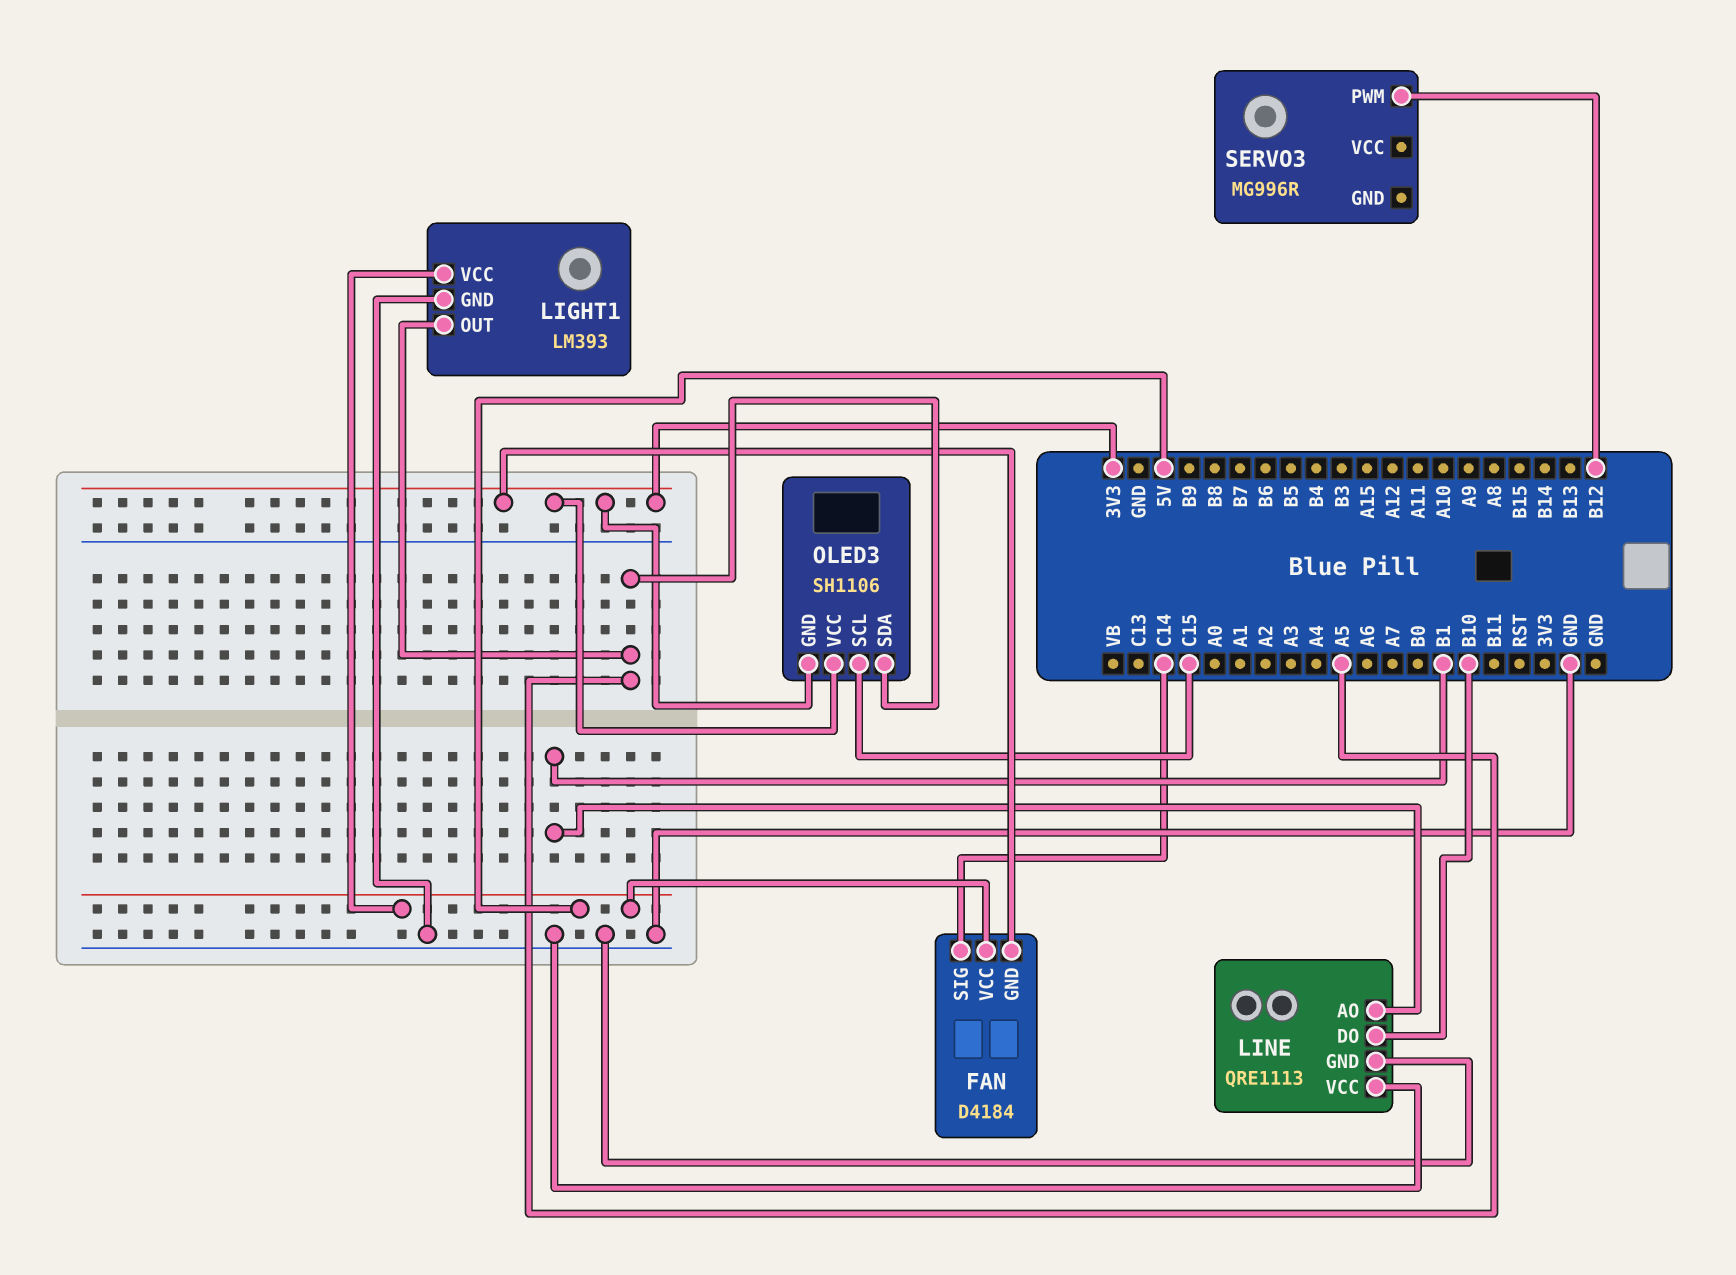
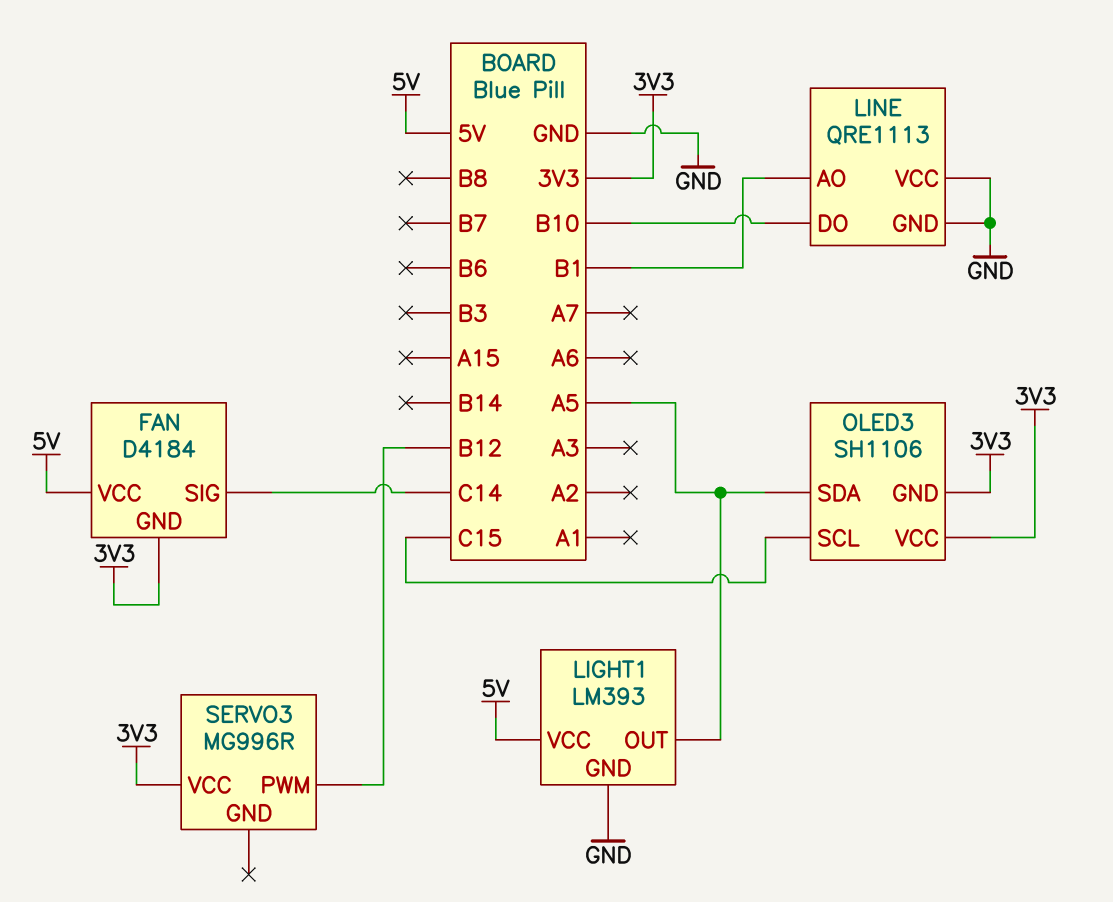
SERVO3 pin VCC: none -> 3V3

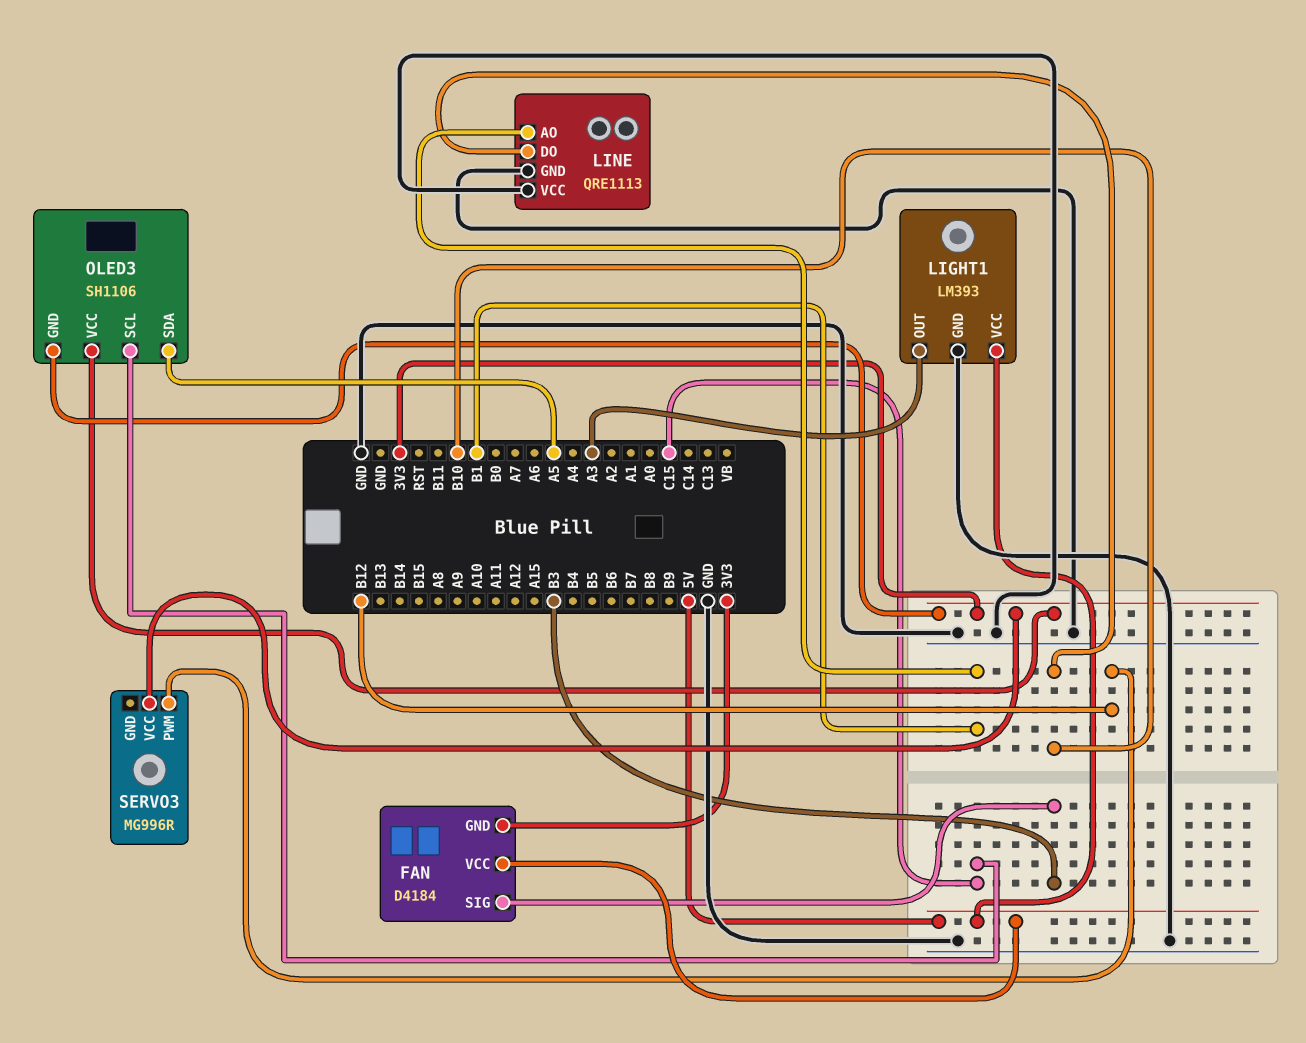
FAN pin SIG: C14 -> B3
LIGHT1 pin OUT: A5 -> A3

